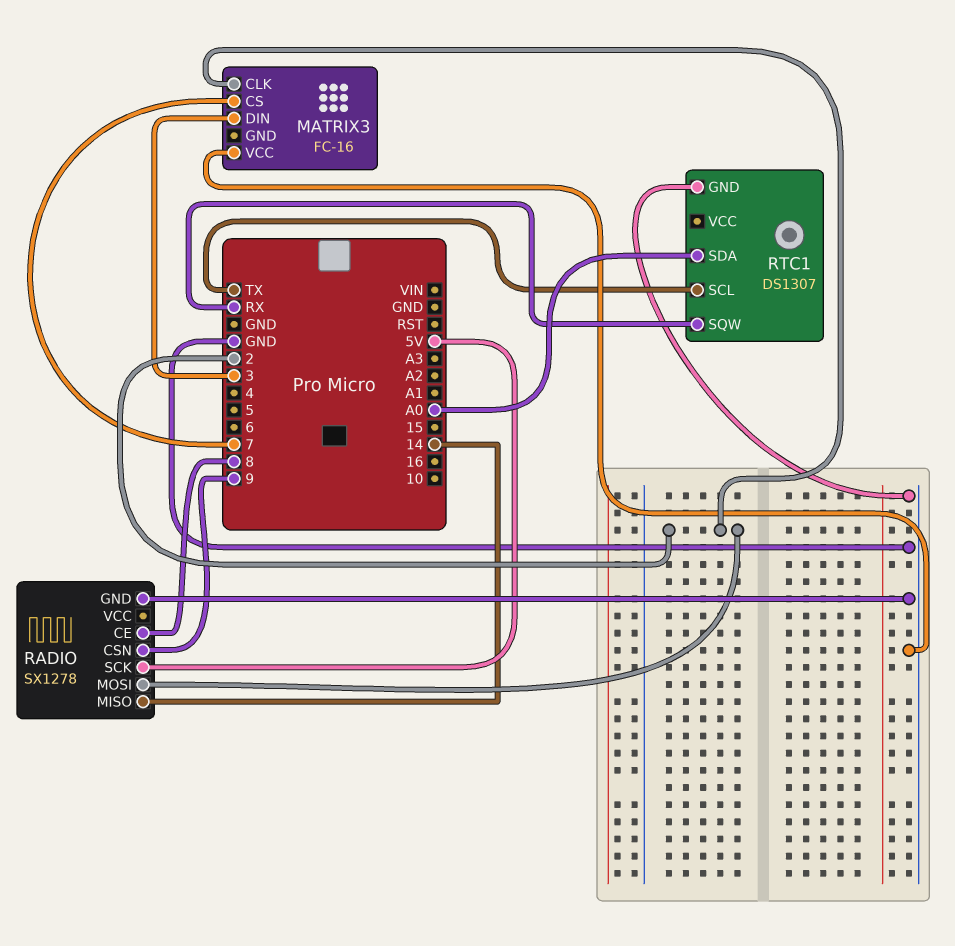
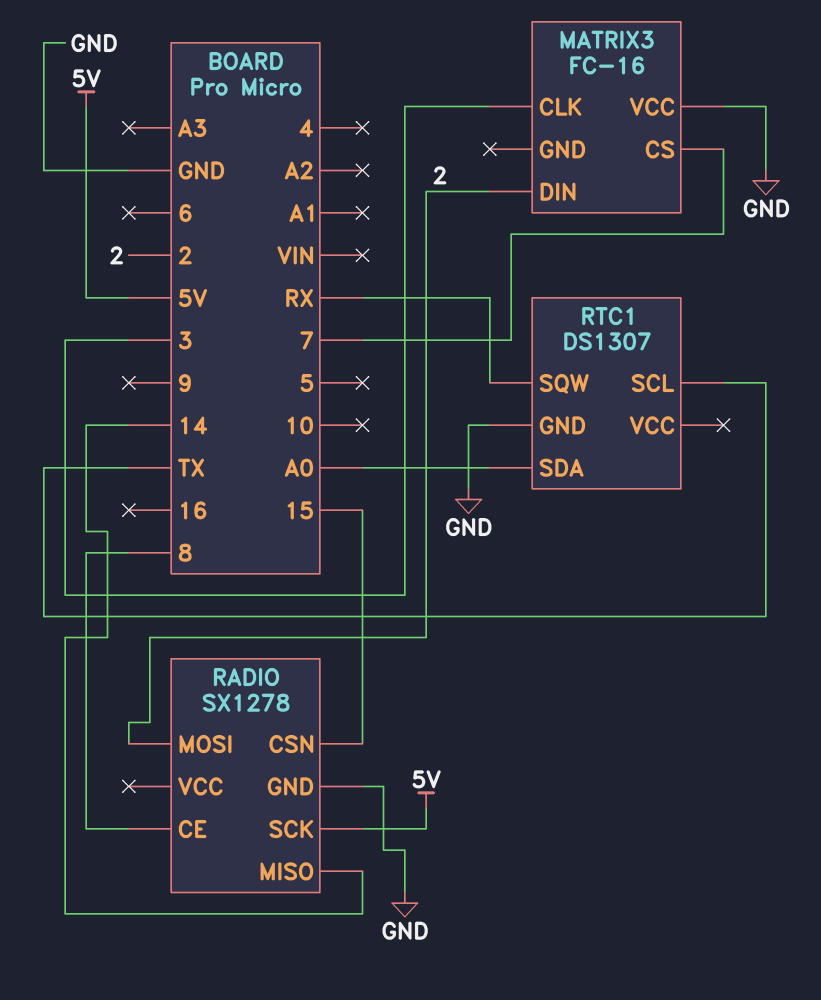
MATRIX3 pin CLK: 2 -> 3
MATRIX3 pin DIN: 3 -> 2
RADIO pin CSN: 9 -> 15

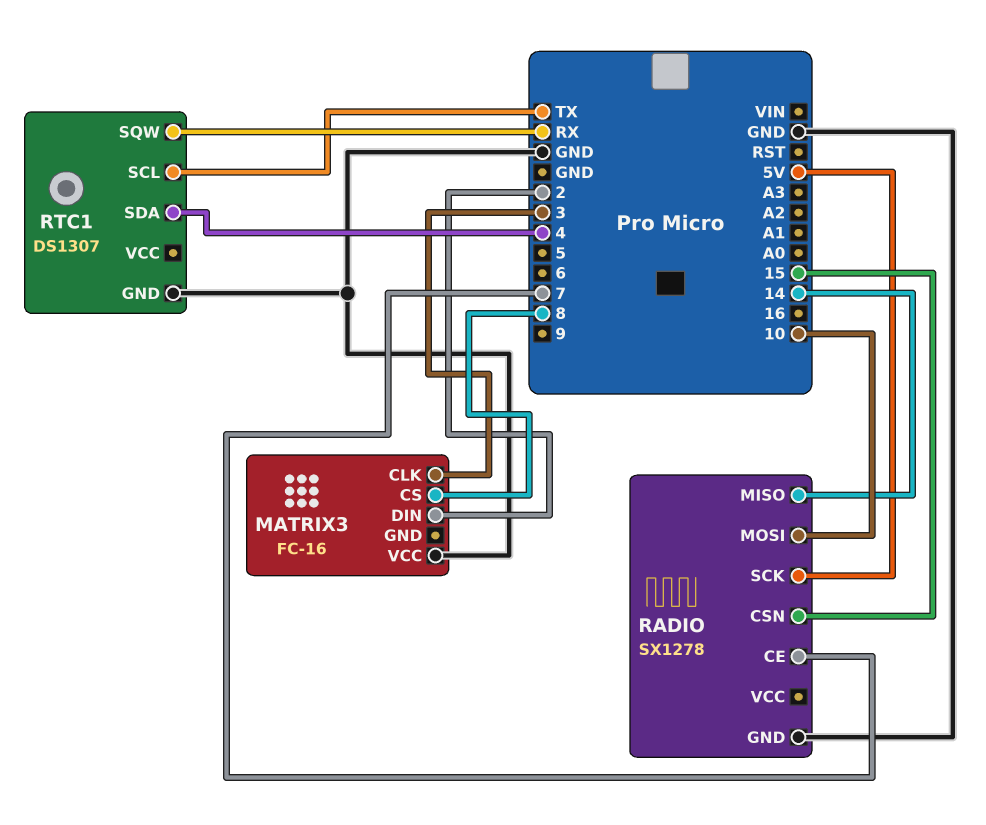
MATRIX3 pin CS: 7 -> 8
RADIO pin CE: 8 -> 7
RADIO pin MOSI: 2 -> 10
RTC1 pin SDA: A0 -> 4

